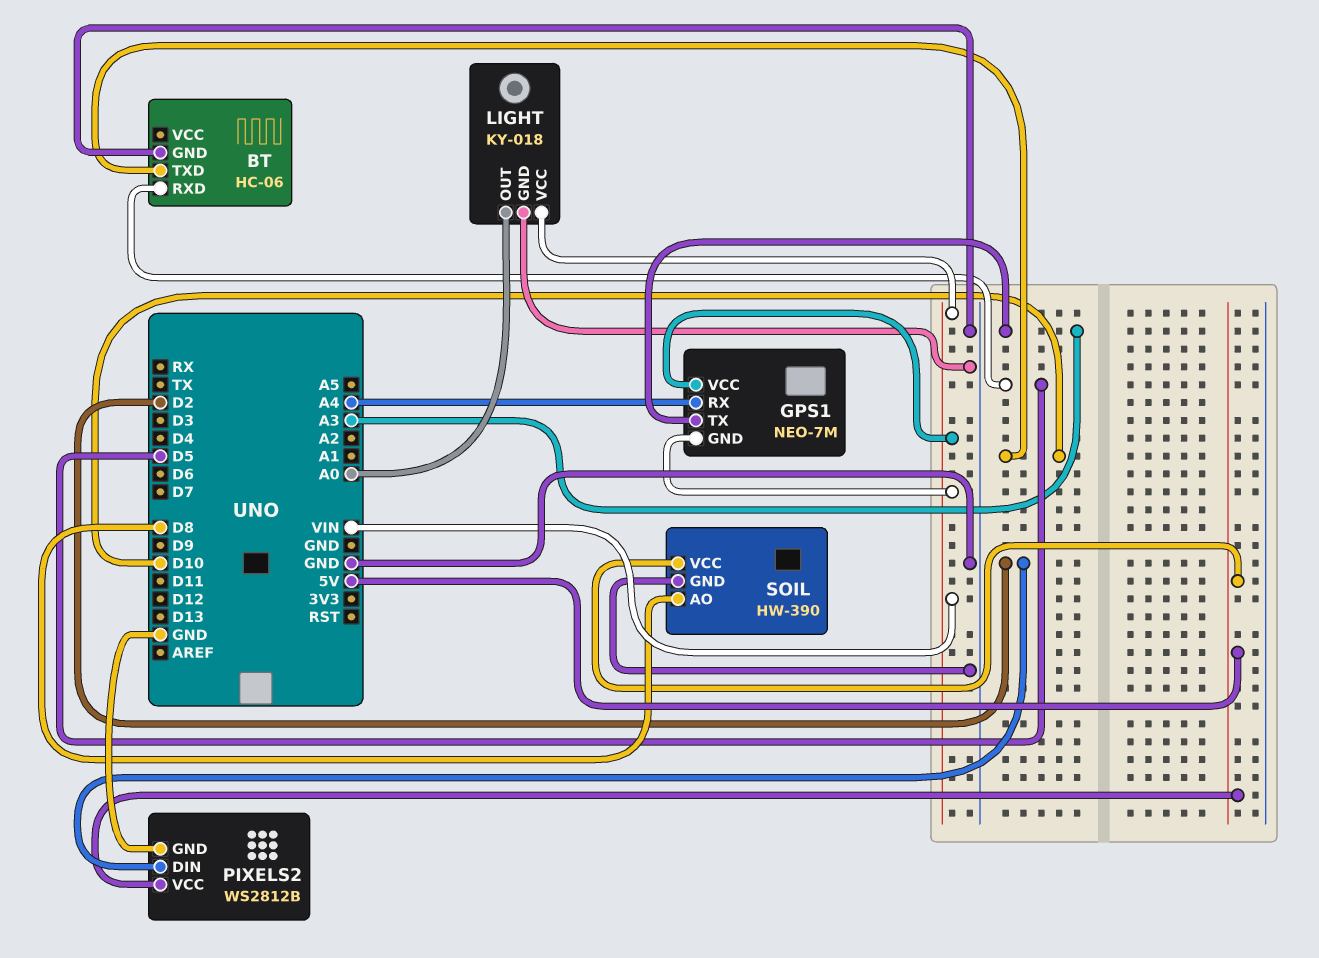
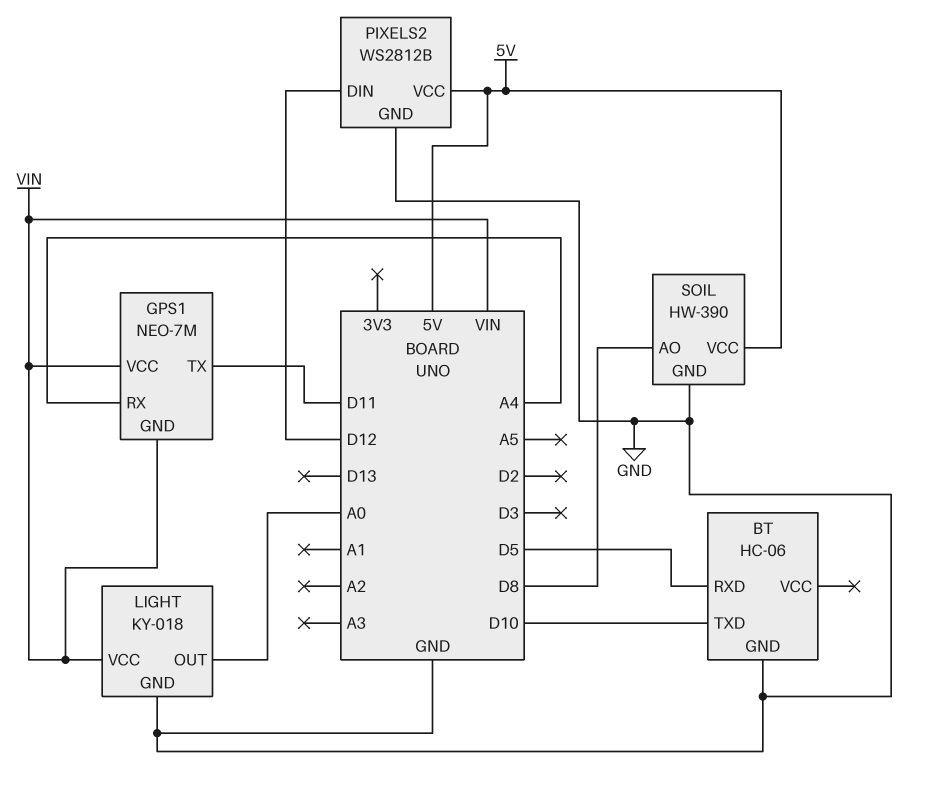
GPS1 pin TX: A3 -> D11
PIXELS2 pin DIN: D2 -> D12

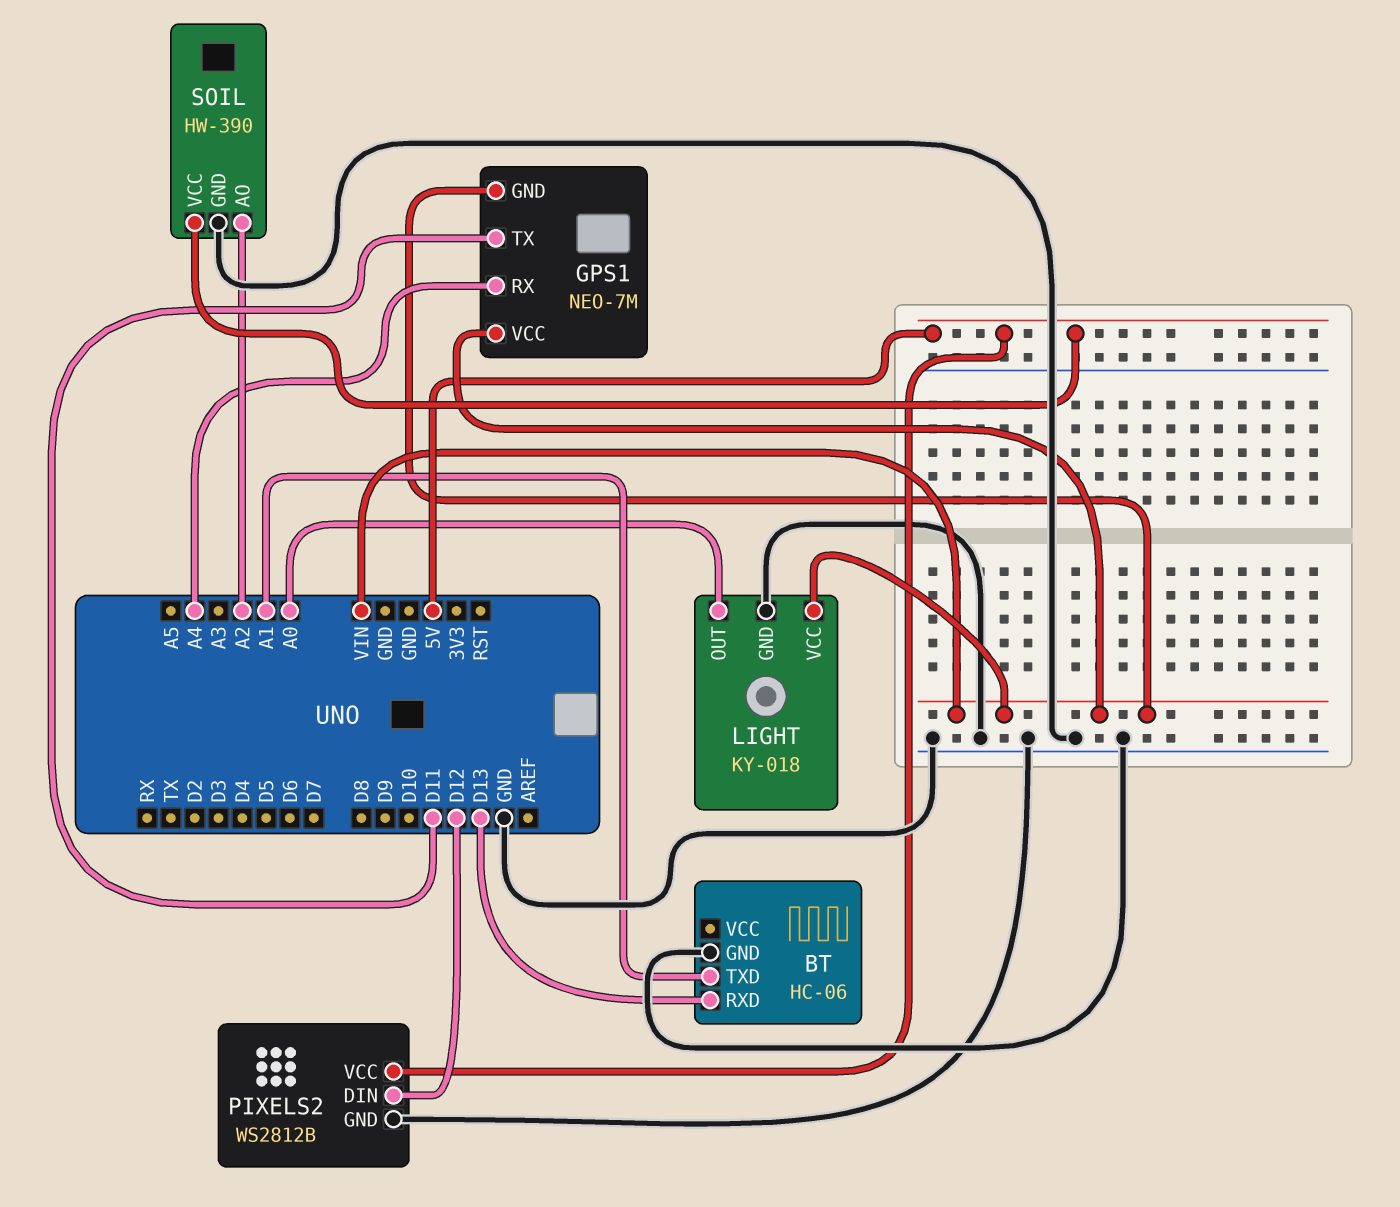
BT pin RXD: D5 -> D13
BT pin TXD: D10 -> A1
SOIL pin AO: D8 -> A2

